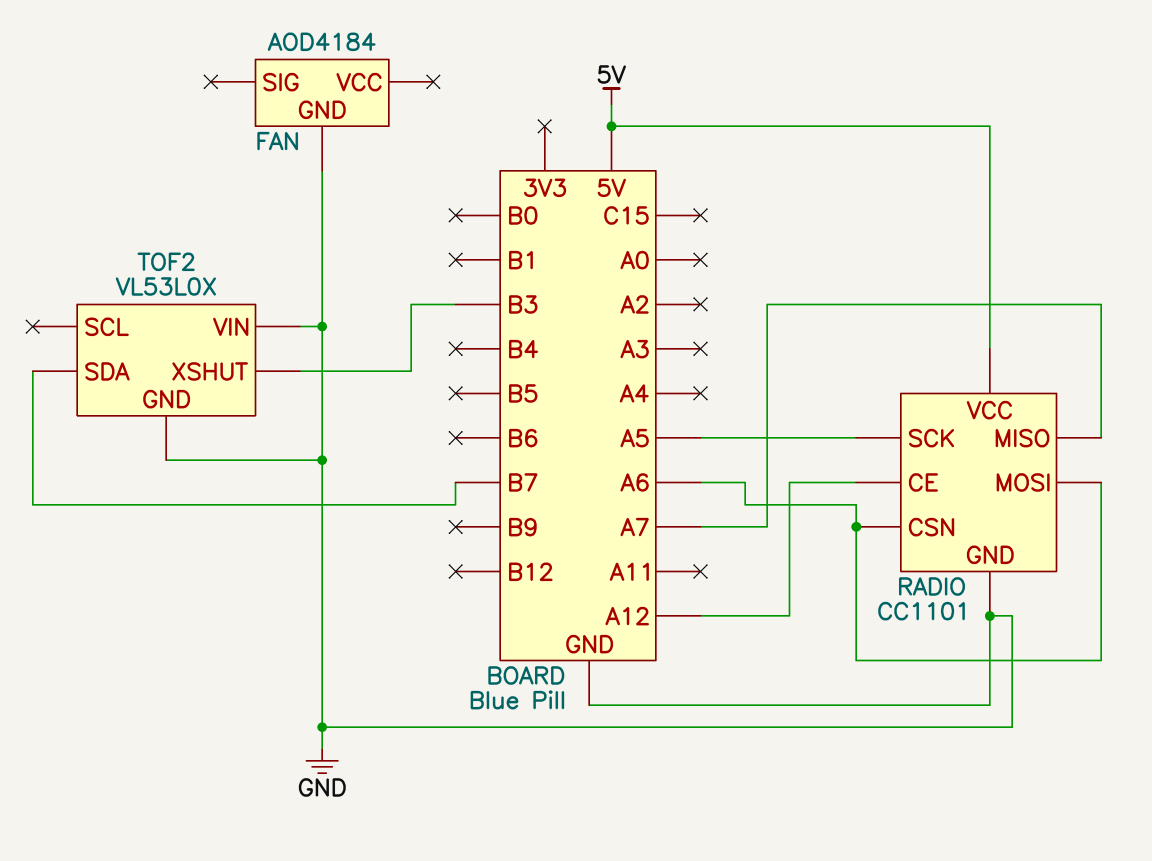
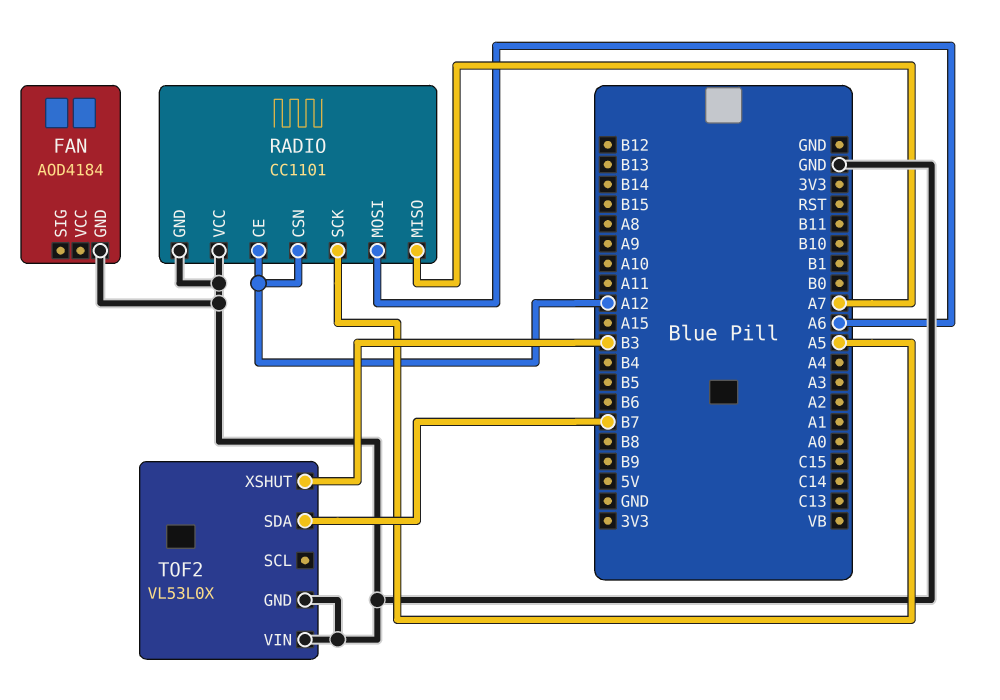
RADIO pin CSN: A6 -> A12
RADIO pin VCC: 5V -> GND

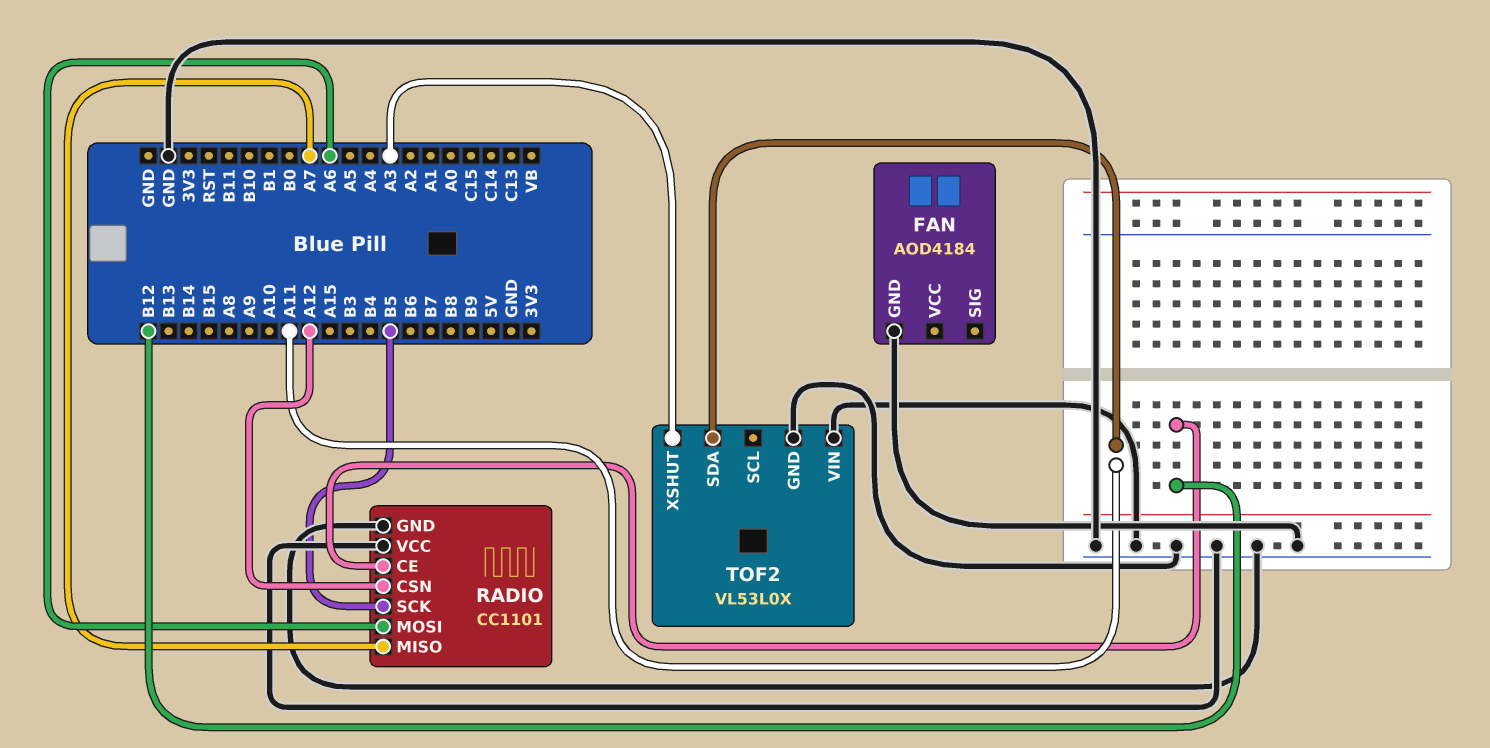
RADIO pin CE: A12 -> B12
RADIO pin SCK: A5 -> B5
TOF2 pin SDA: B7 -> A11
TOF2 pin XSHUT: B3 -> A3

